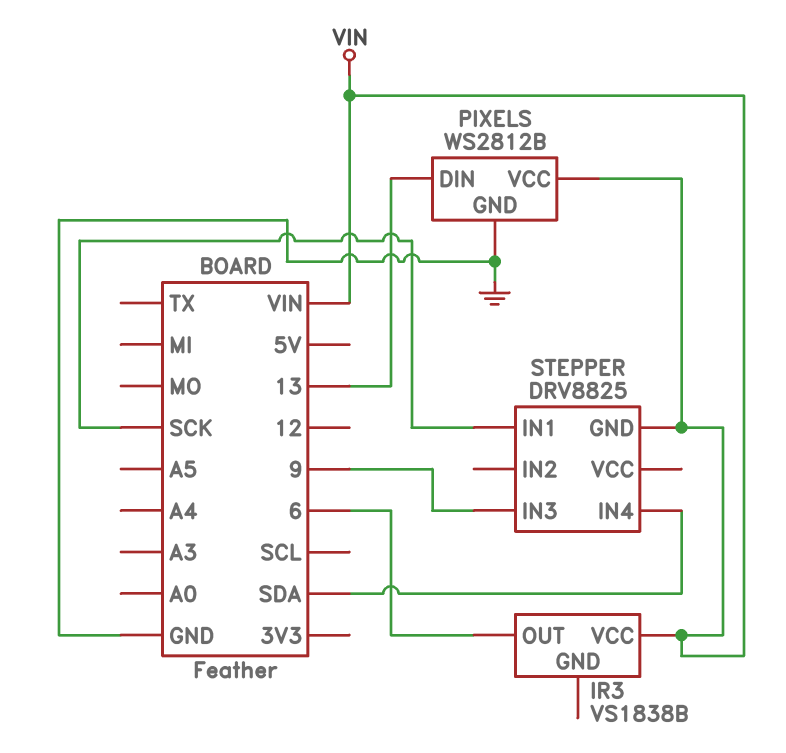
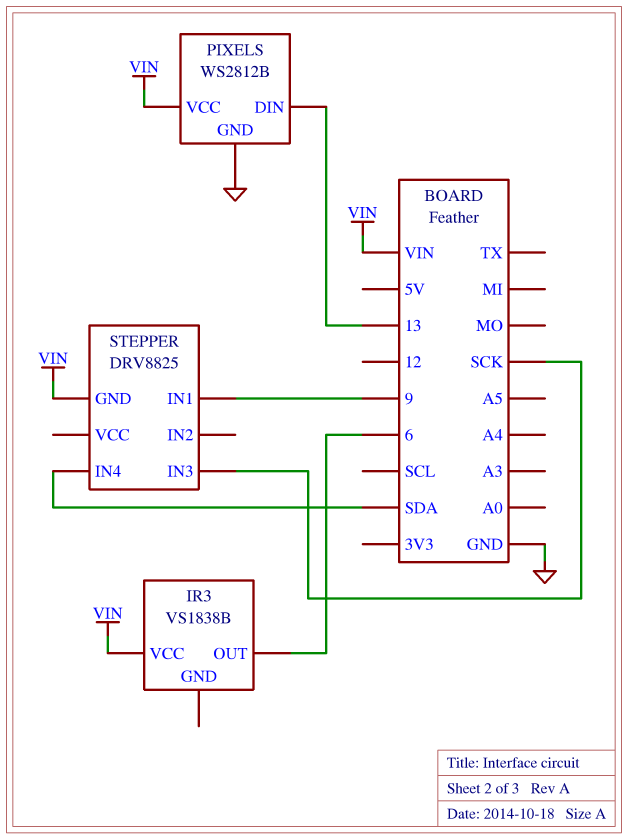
STEPPER pin IN1: SCK -> 9
STEPPER pin IN3: 9 -> SCK

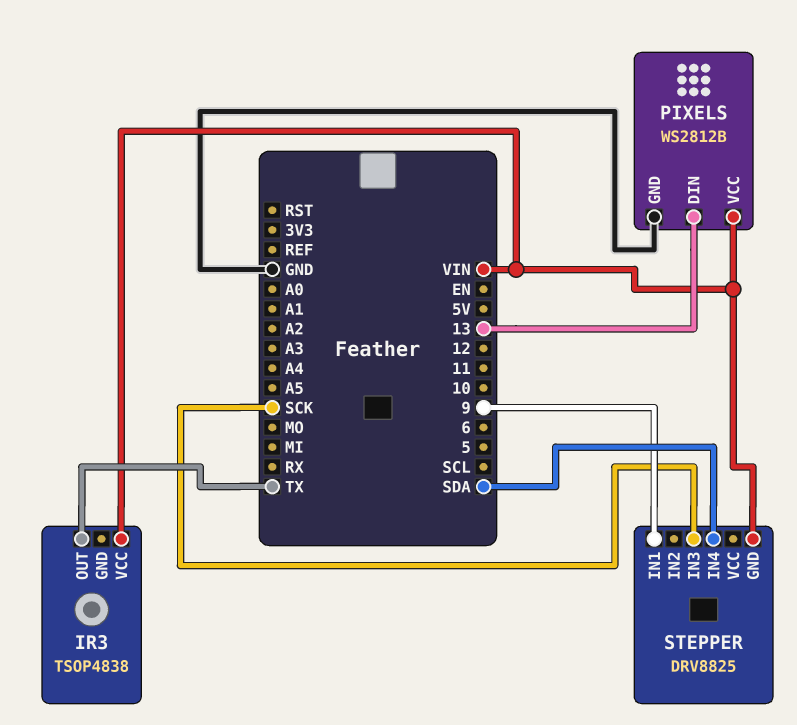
IR3: VS1838B -> TSOP4838
IR3 pin OUT: 6 -> TX

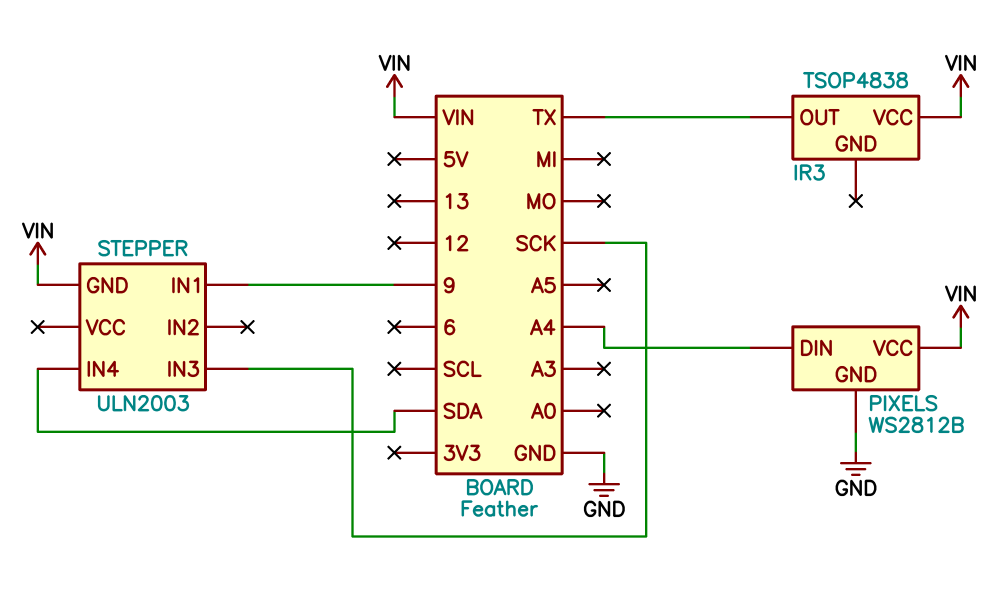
PIXELS pin DIN: 13 -> A4
STEPPER: DRV8825 -> ULN2003

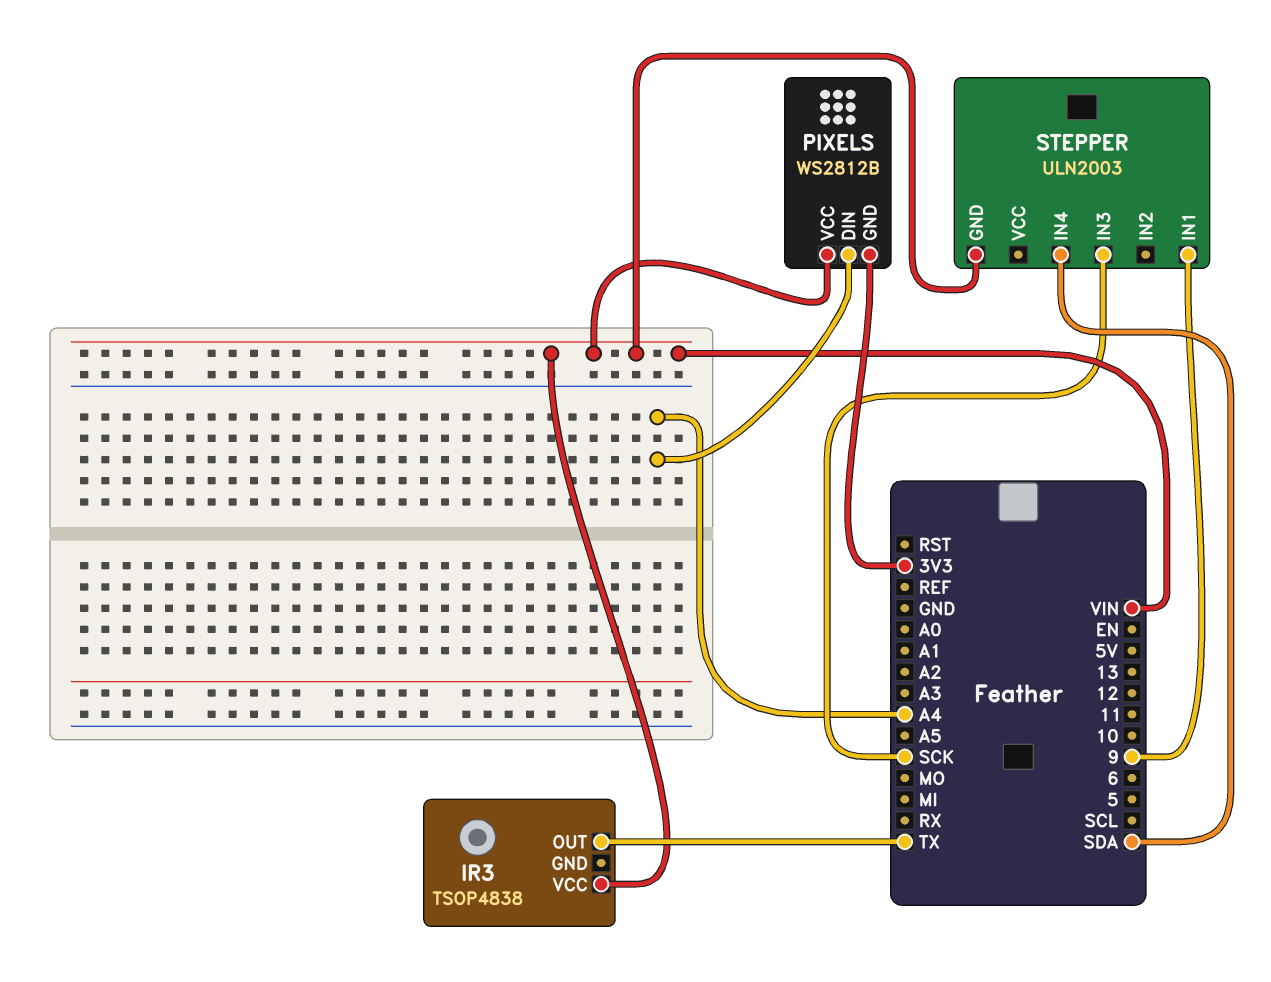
PIXELS pin GND: GND -> 3V3

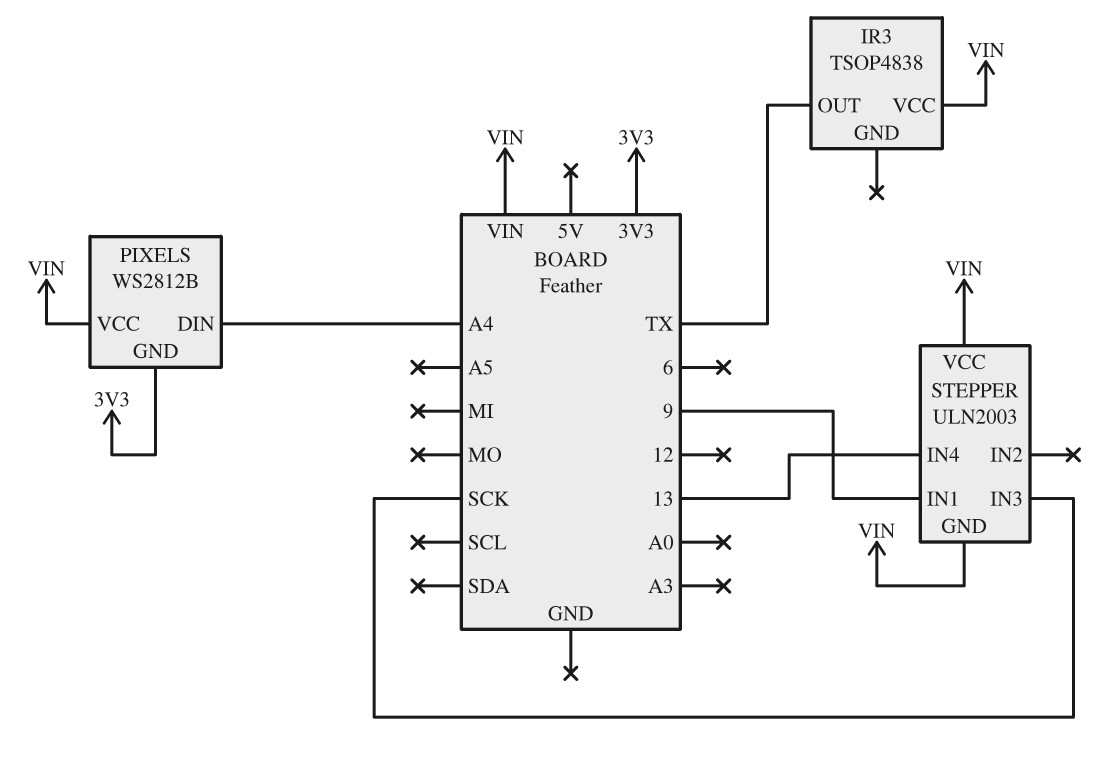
STEPPER pin IN4: SDA -> 13
STEPPER pin VCC: none -> VIN

